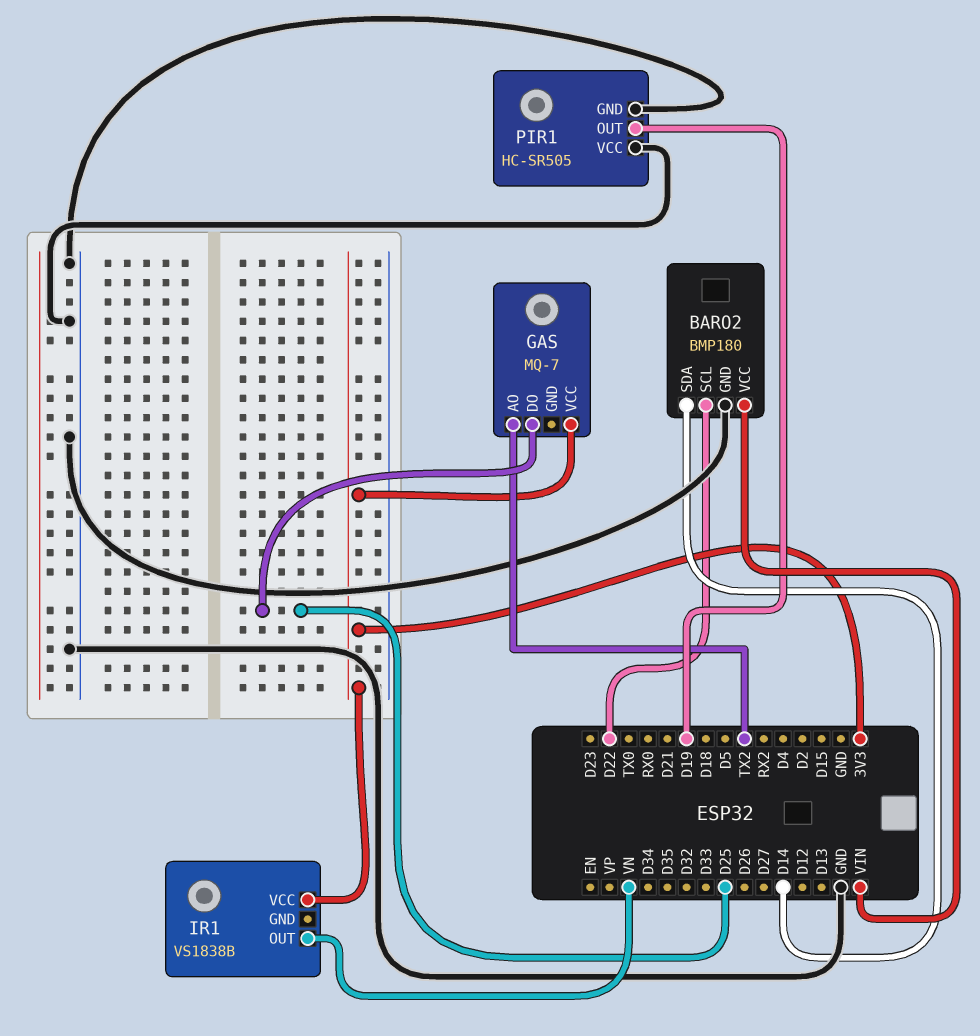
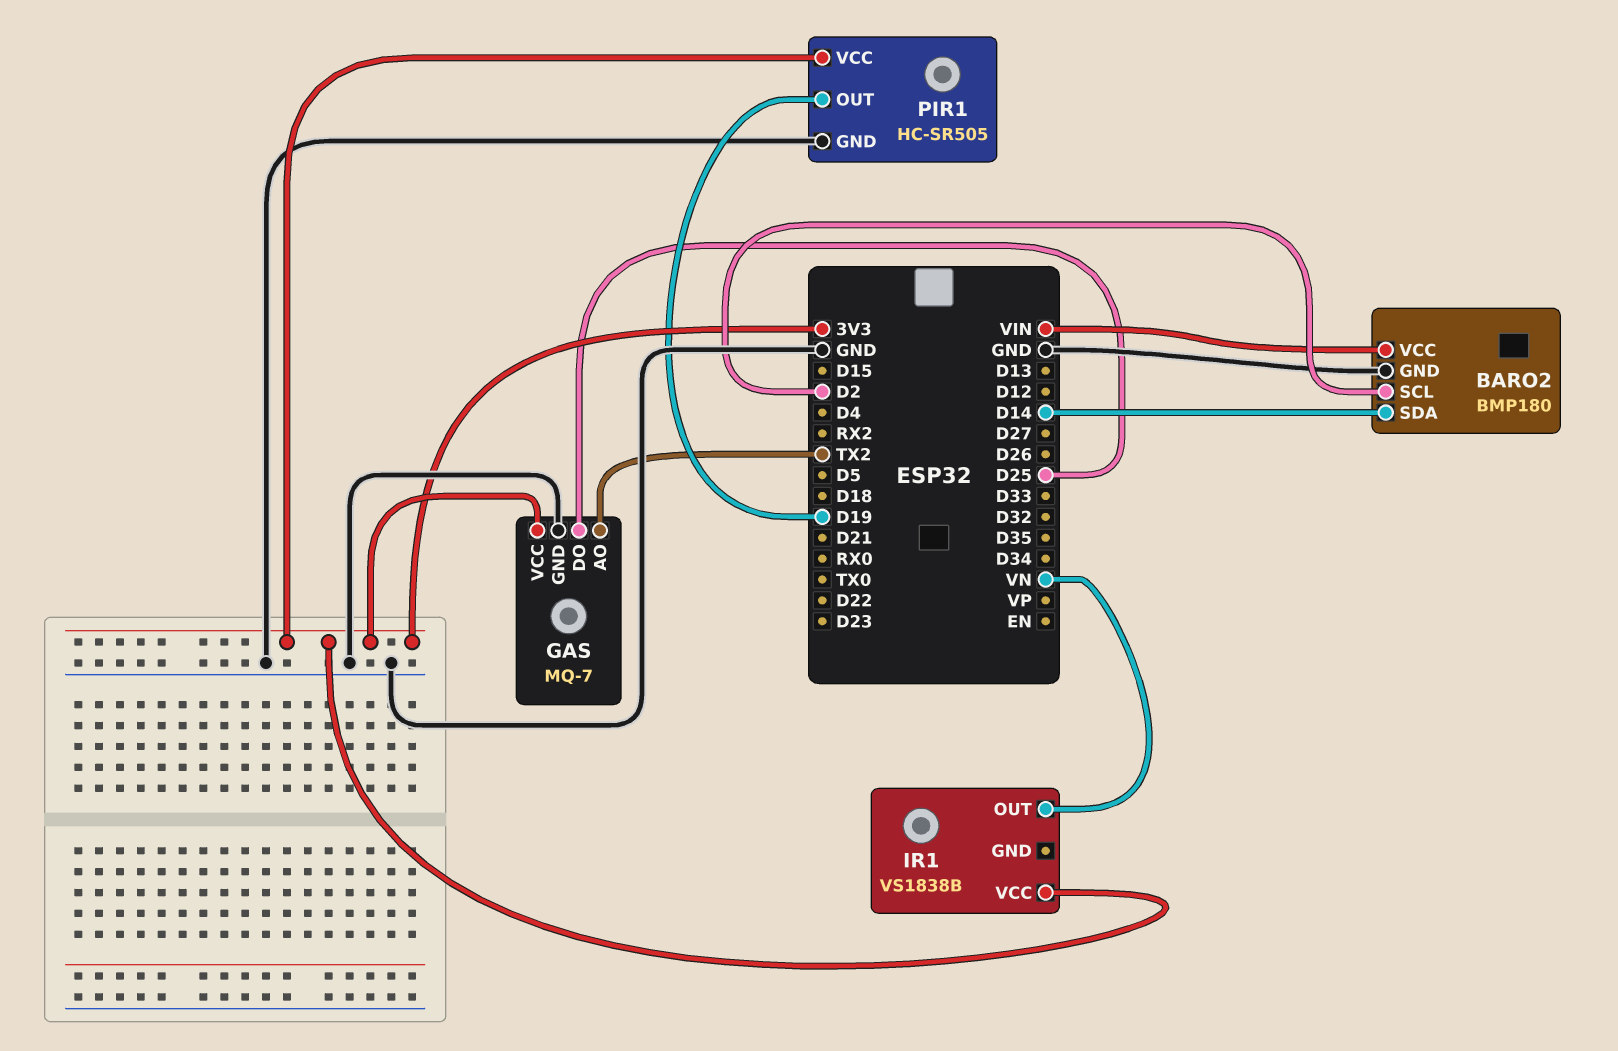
BARO2 pin SCL: D22 -> D2
GAS pin GND: none -> GND
PIR1 pin VCC: GND -> 3V3

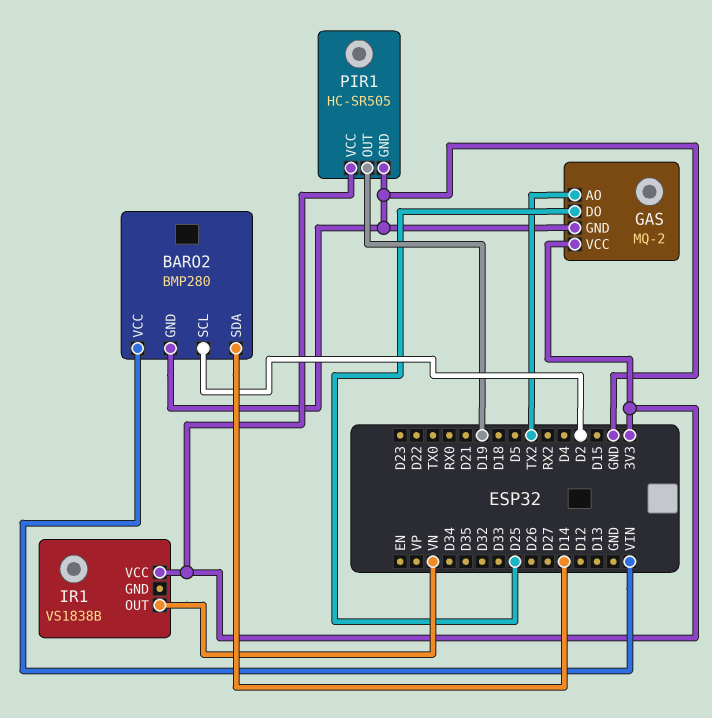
BARO2: BMP180 -> BMP280
GAS: MQ-7 -> MQ-2

